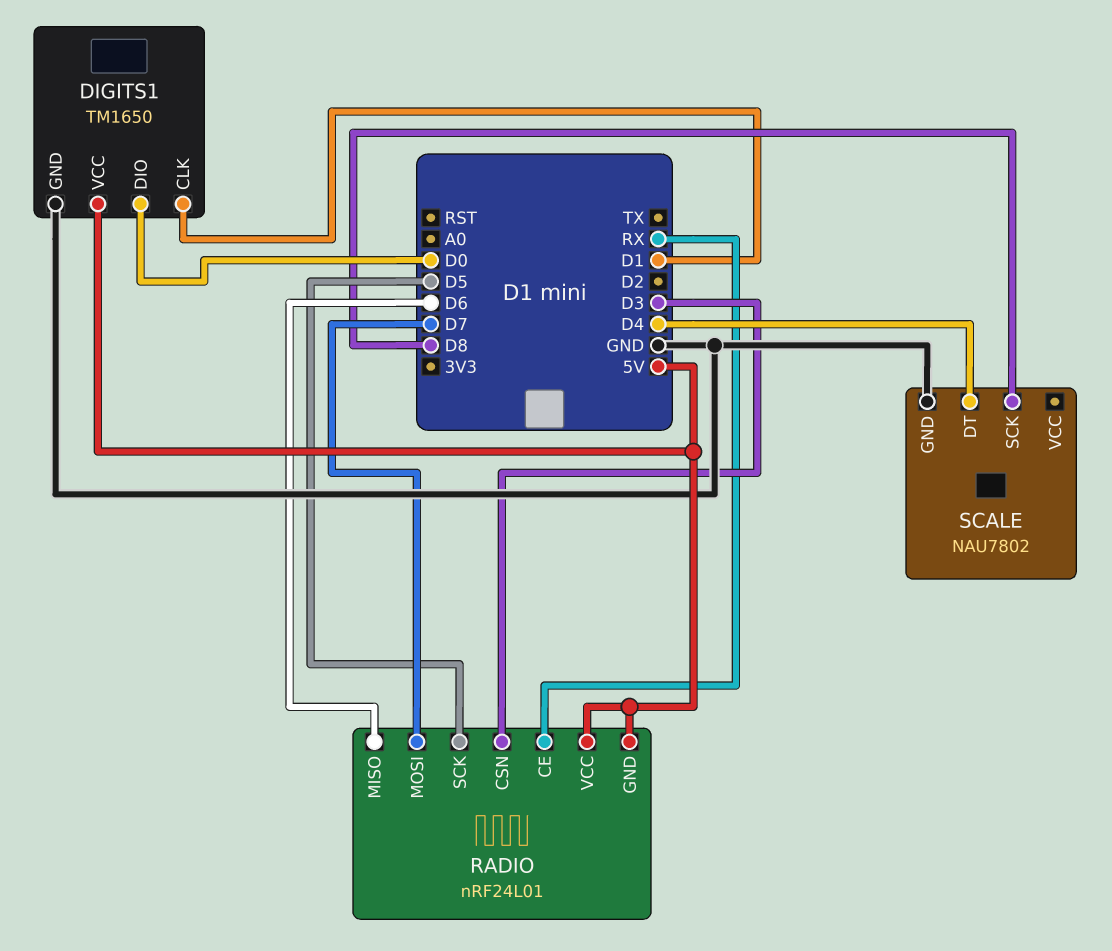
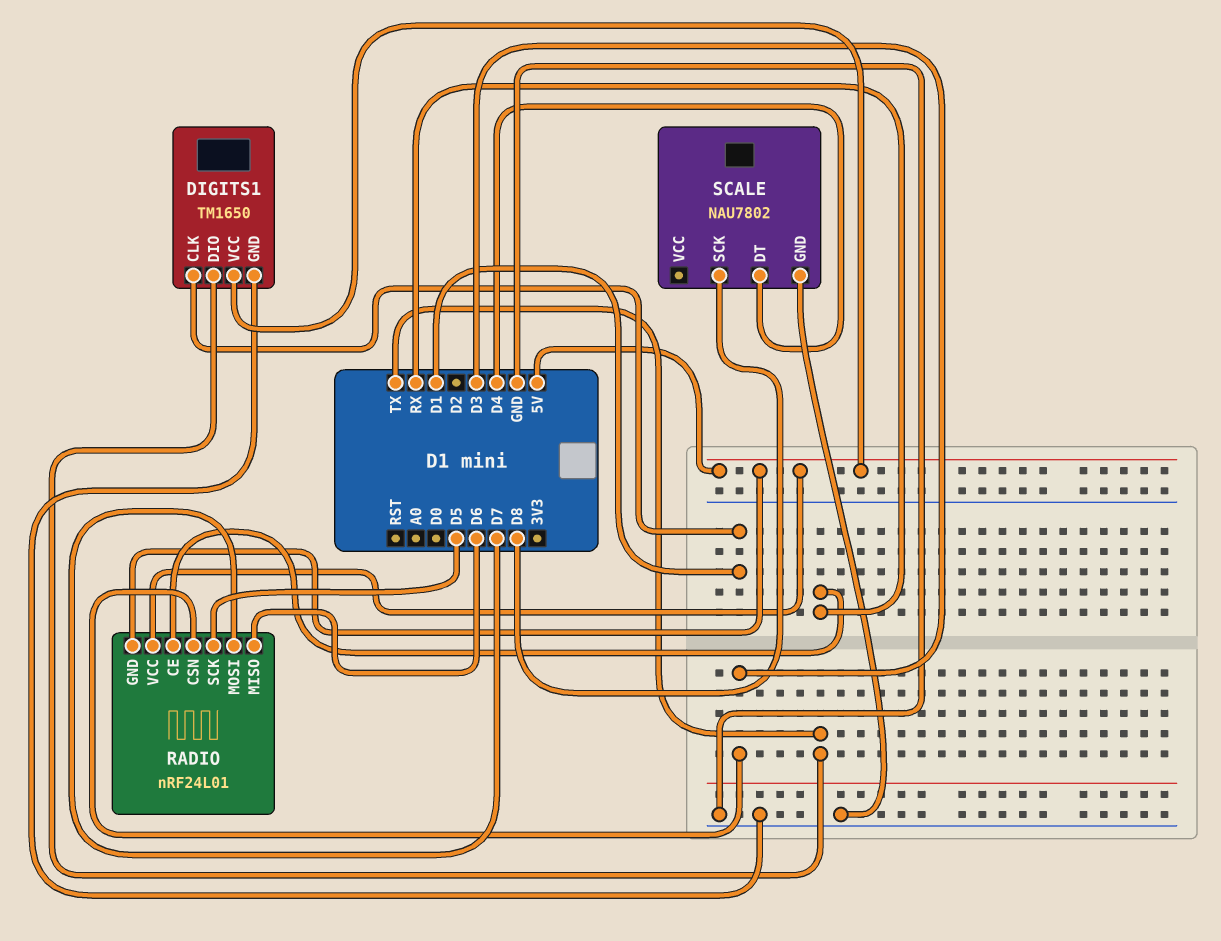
DIGITS1 pin DIO: D0 -> TX

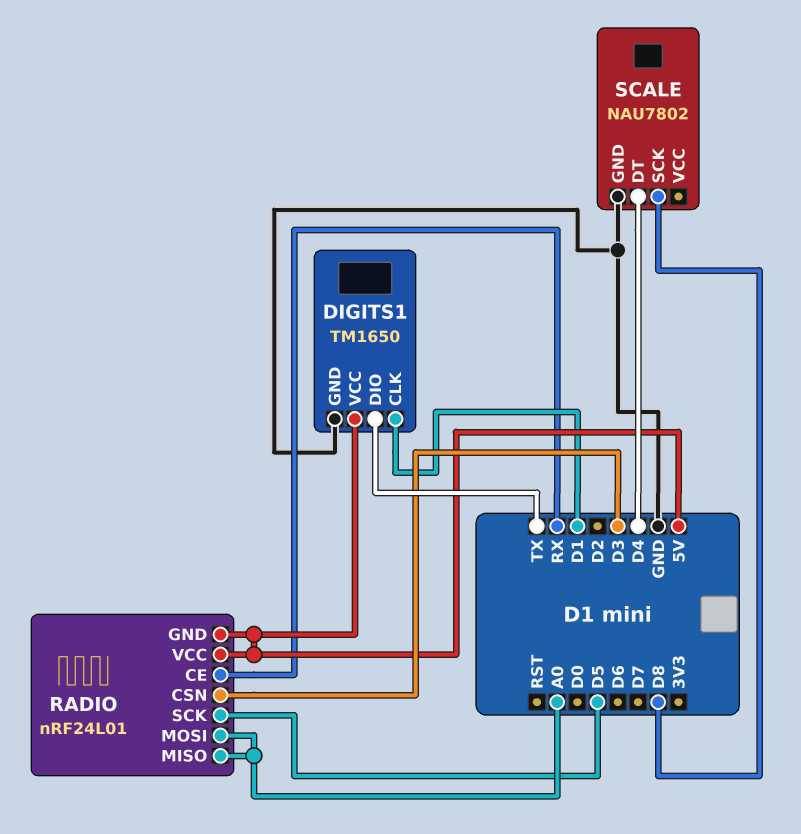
RADIO pin MISO: D6 -> A0
RADIO pin MOSI: D7 -> A0

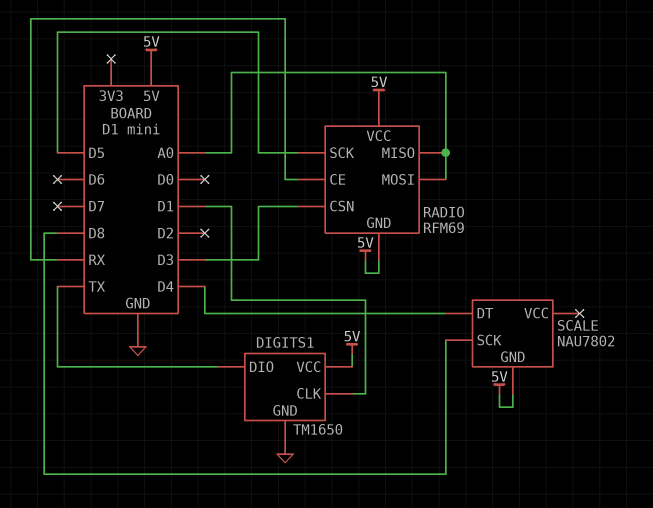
RADIO: nRF24L01 -> RFM69
SCALE pin GND: GND -> 5V

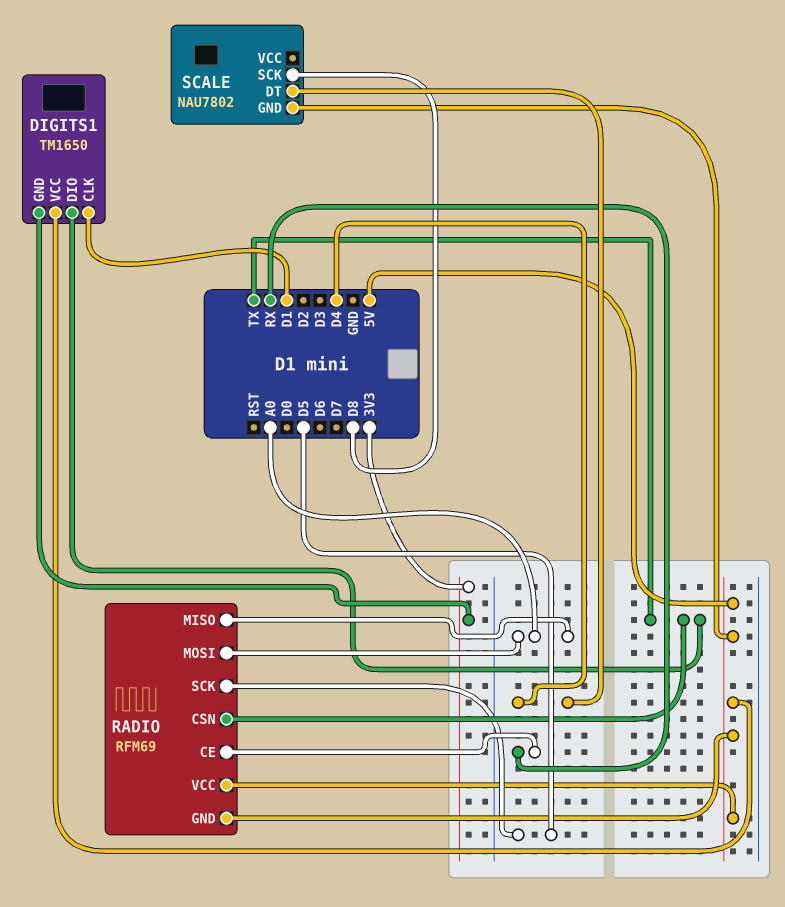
DIGITS1 pin GND: GND -> 3V3
RADIO pin CSN: D3 -> TX

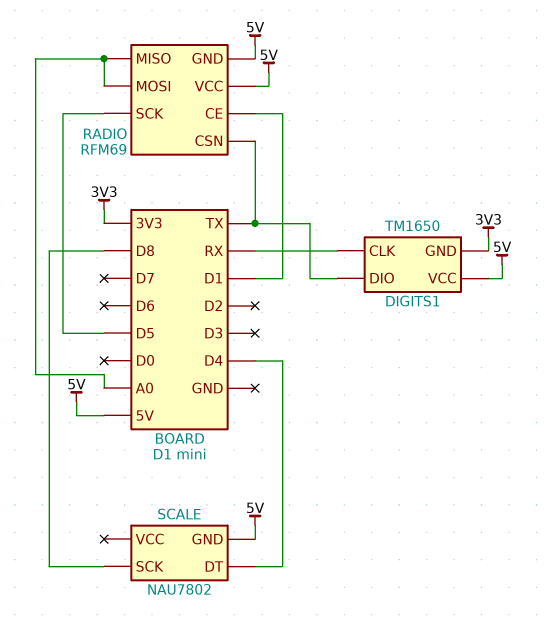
DIGITS1 pin CLK: D1 -> RX
RADIO pin CE: RX -> D1

